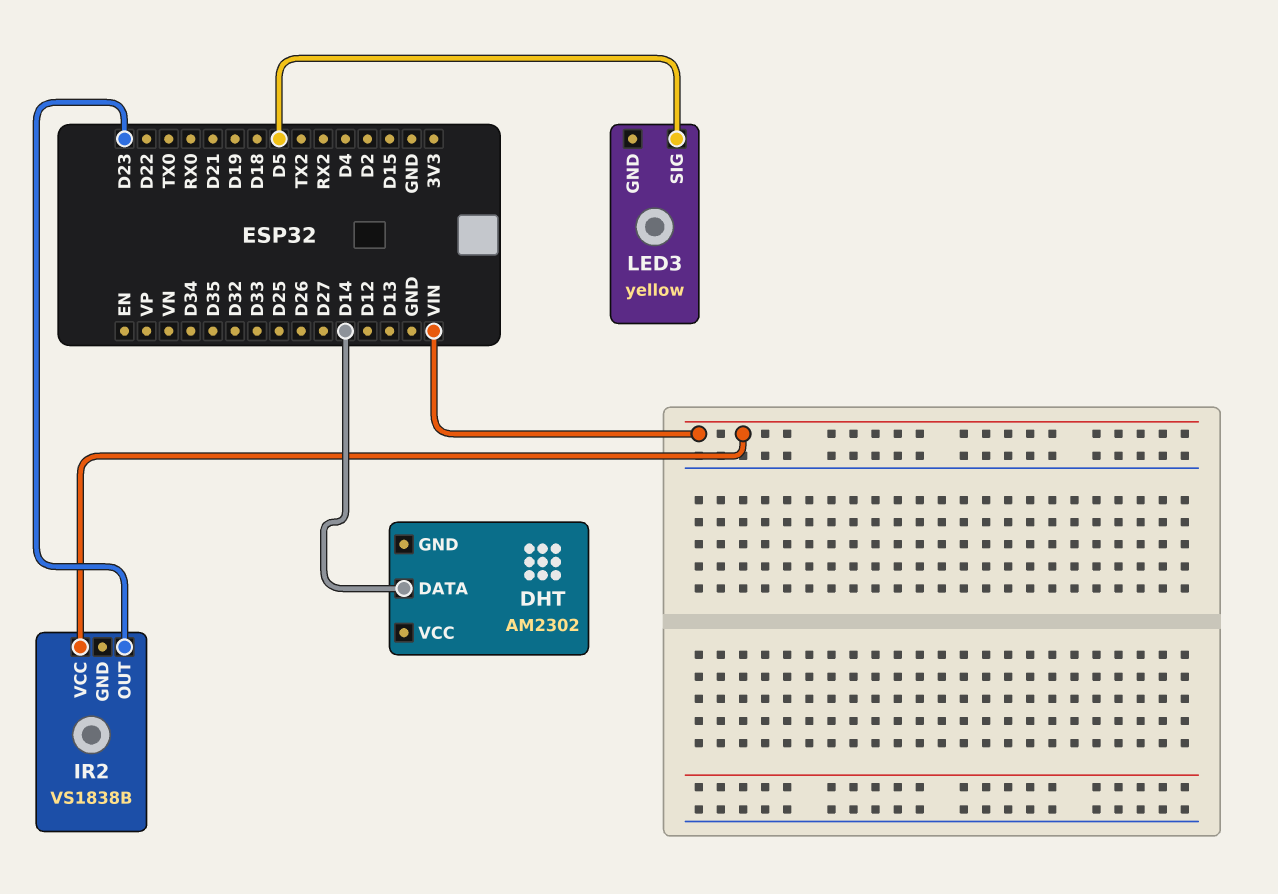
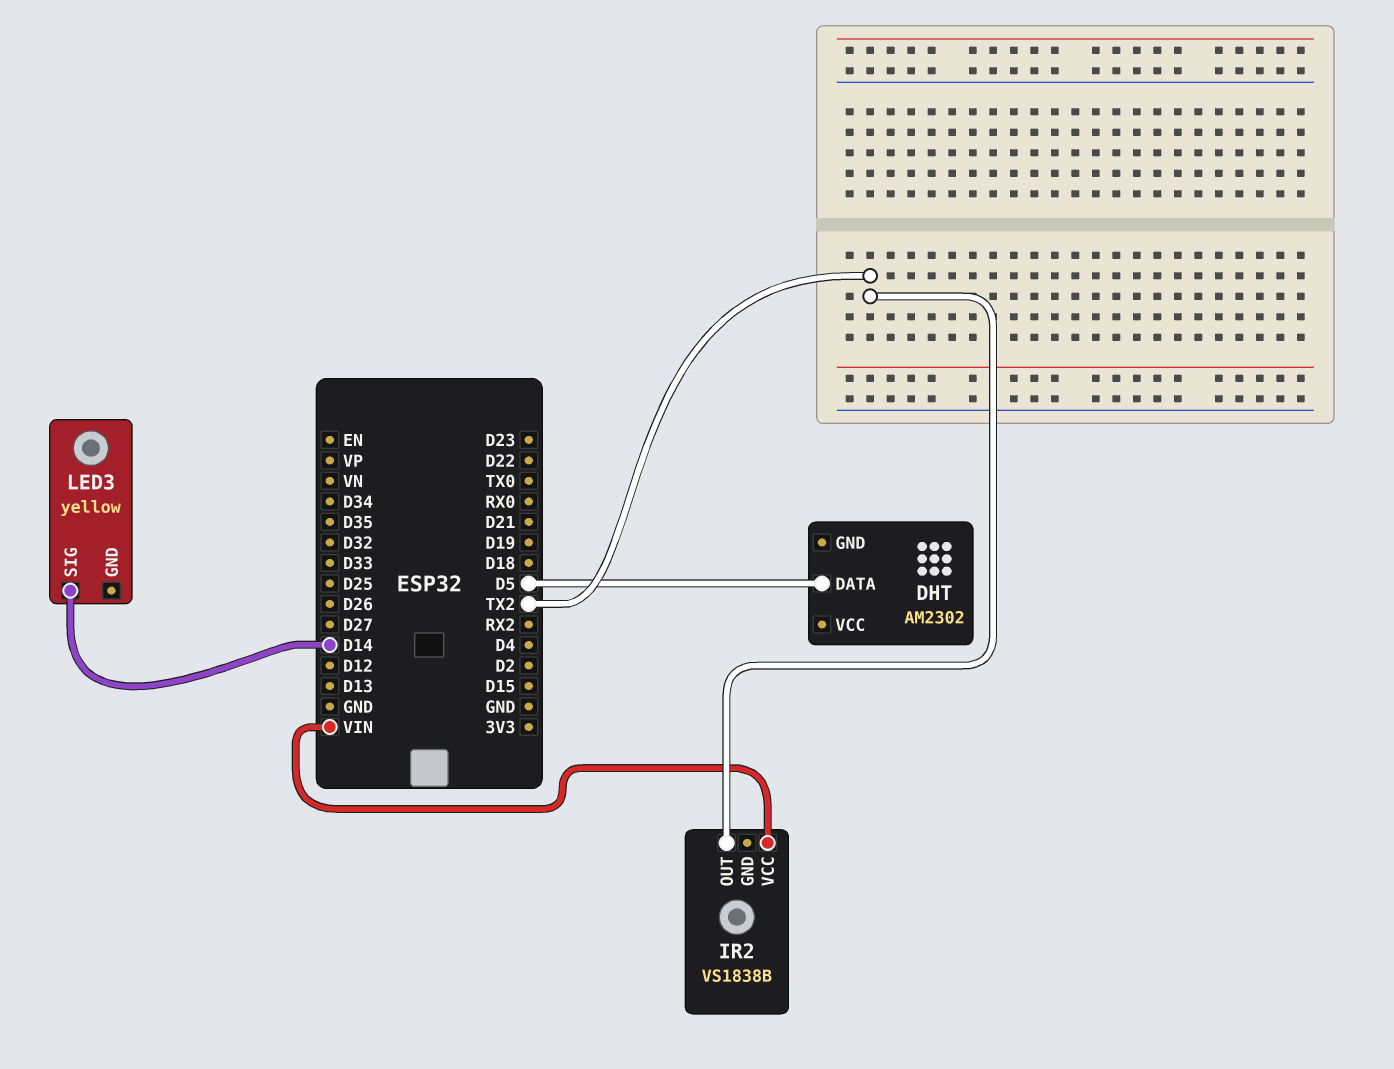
DHT pin DATA: D14 -> D5
IR2 pin OUT: D23 -> TX2
LED3 pin SIG: D5 -> D14

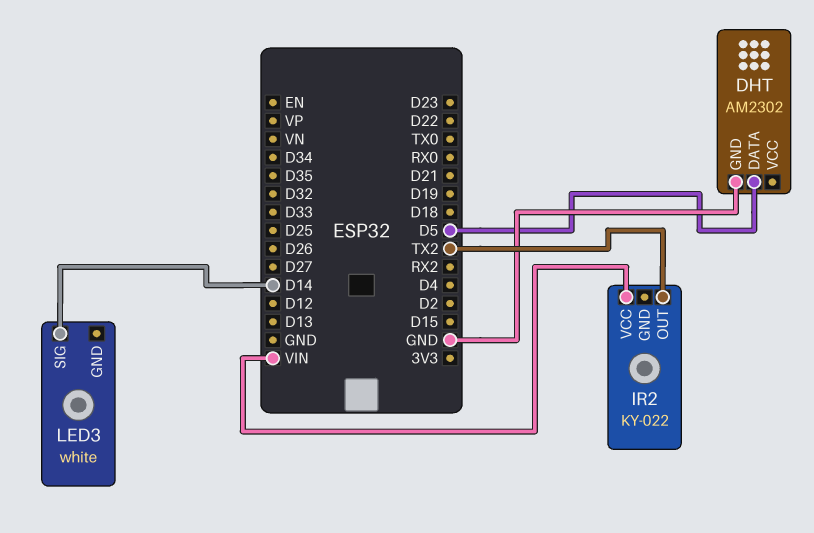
DHT pin GND: none -> GND
IR2: VS1838B -> KY-022
LED3: yellow -> white

